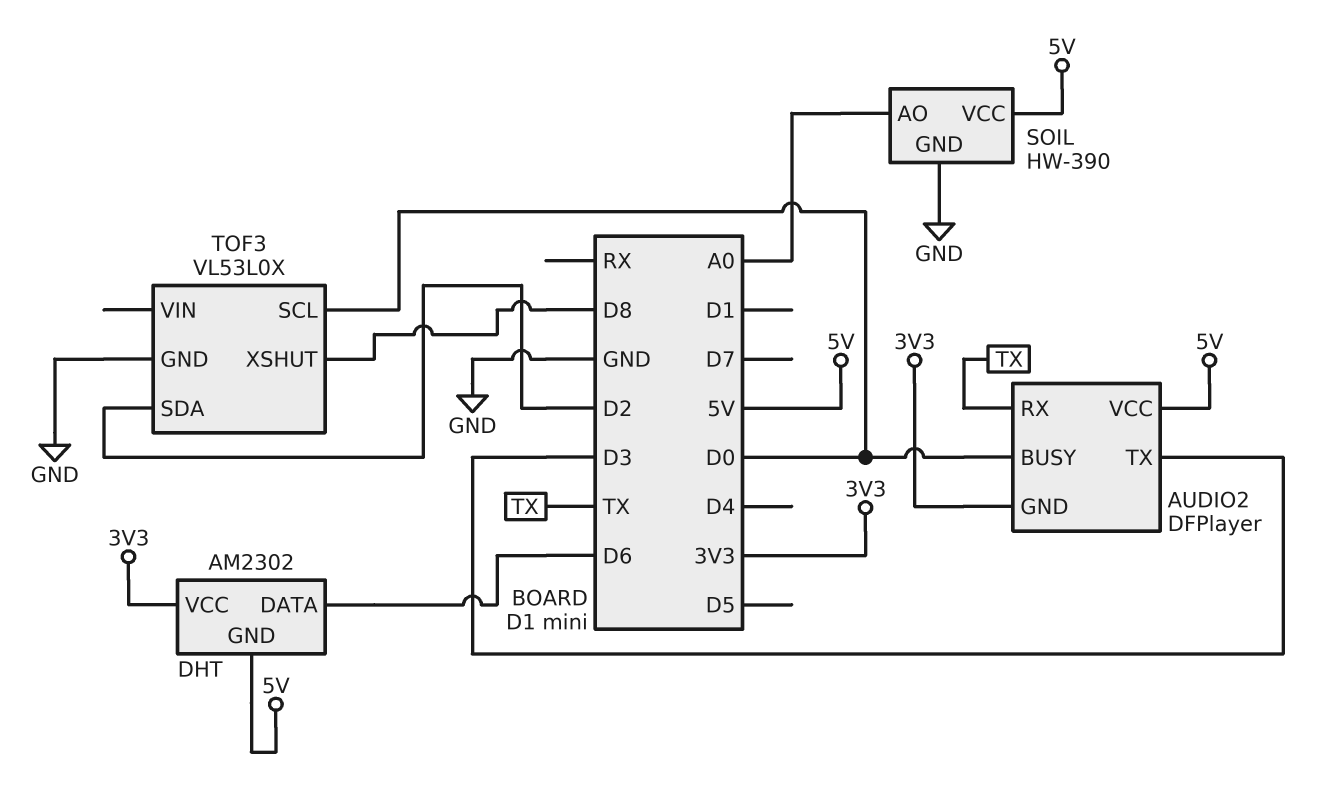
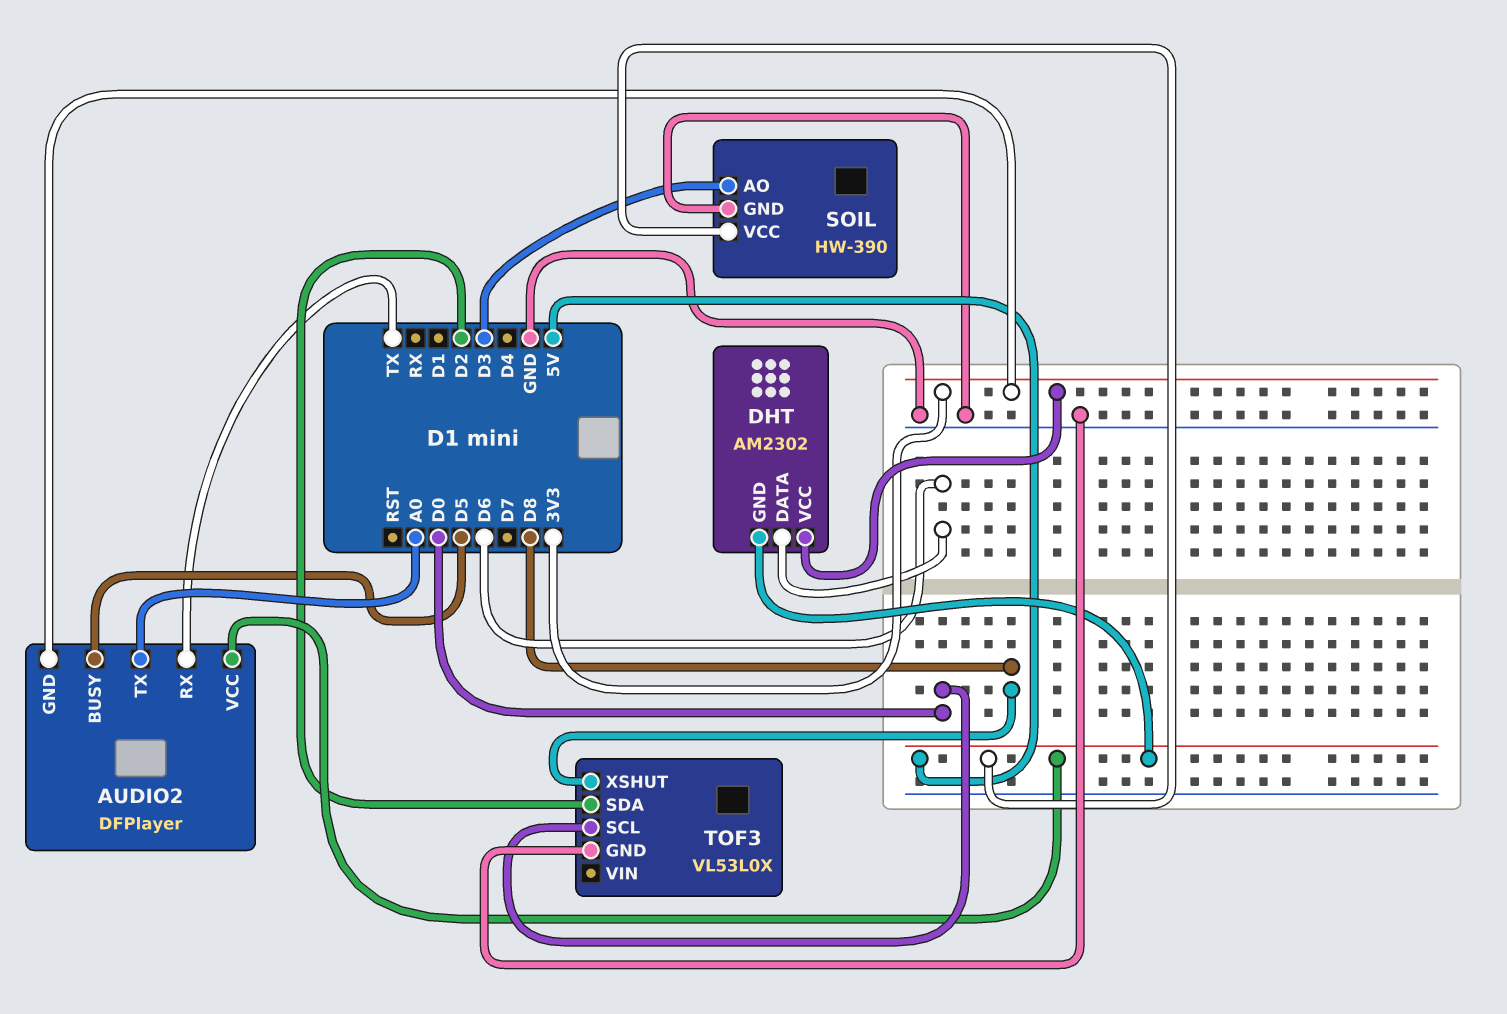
AUDIO2 pin BUSY: D0 -> D5
AUDIO2 pin TX: D3 -> A0
SOIL pin AO: A0 -> D3

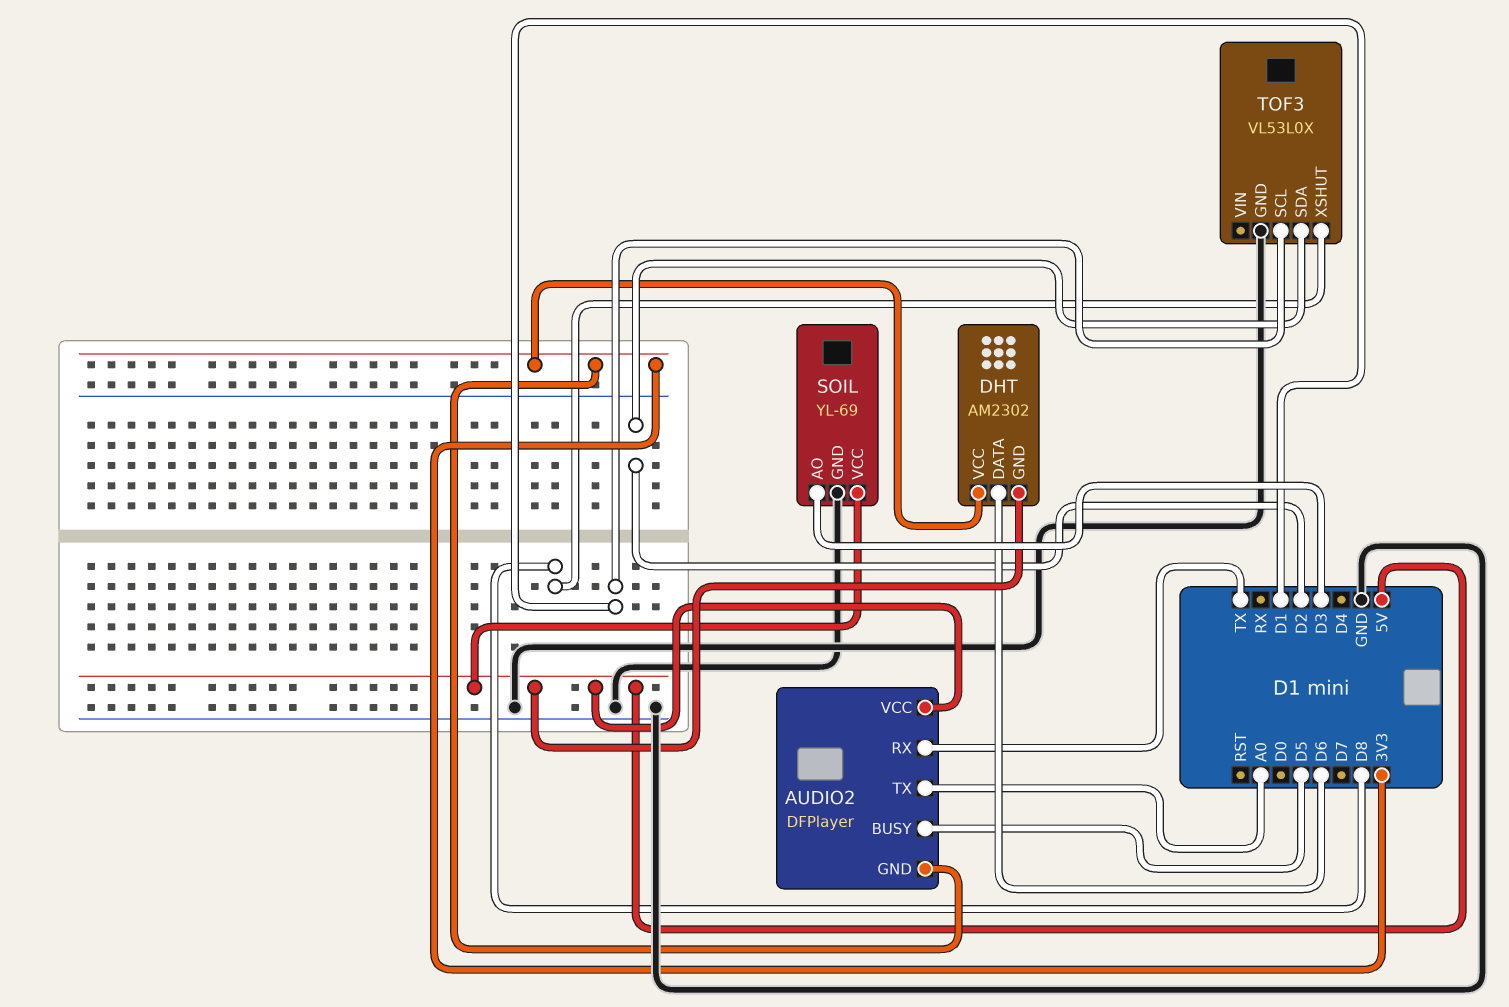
SOIL: HW-390 -> YL-69
TOF3 pin SCL: D0 -> D1

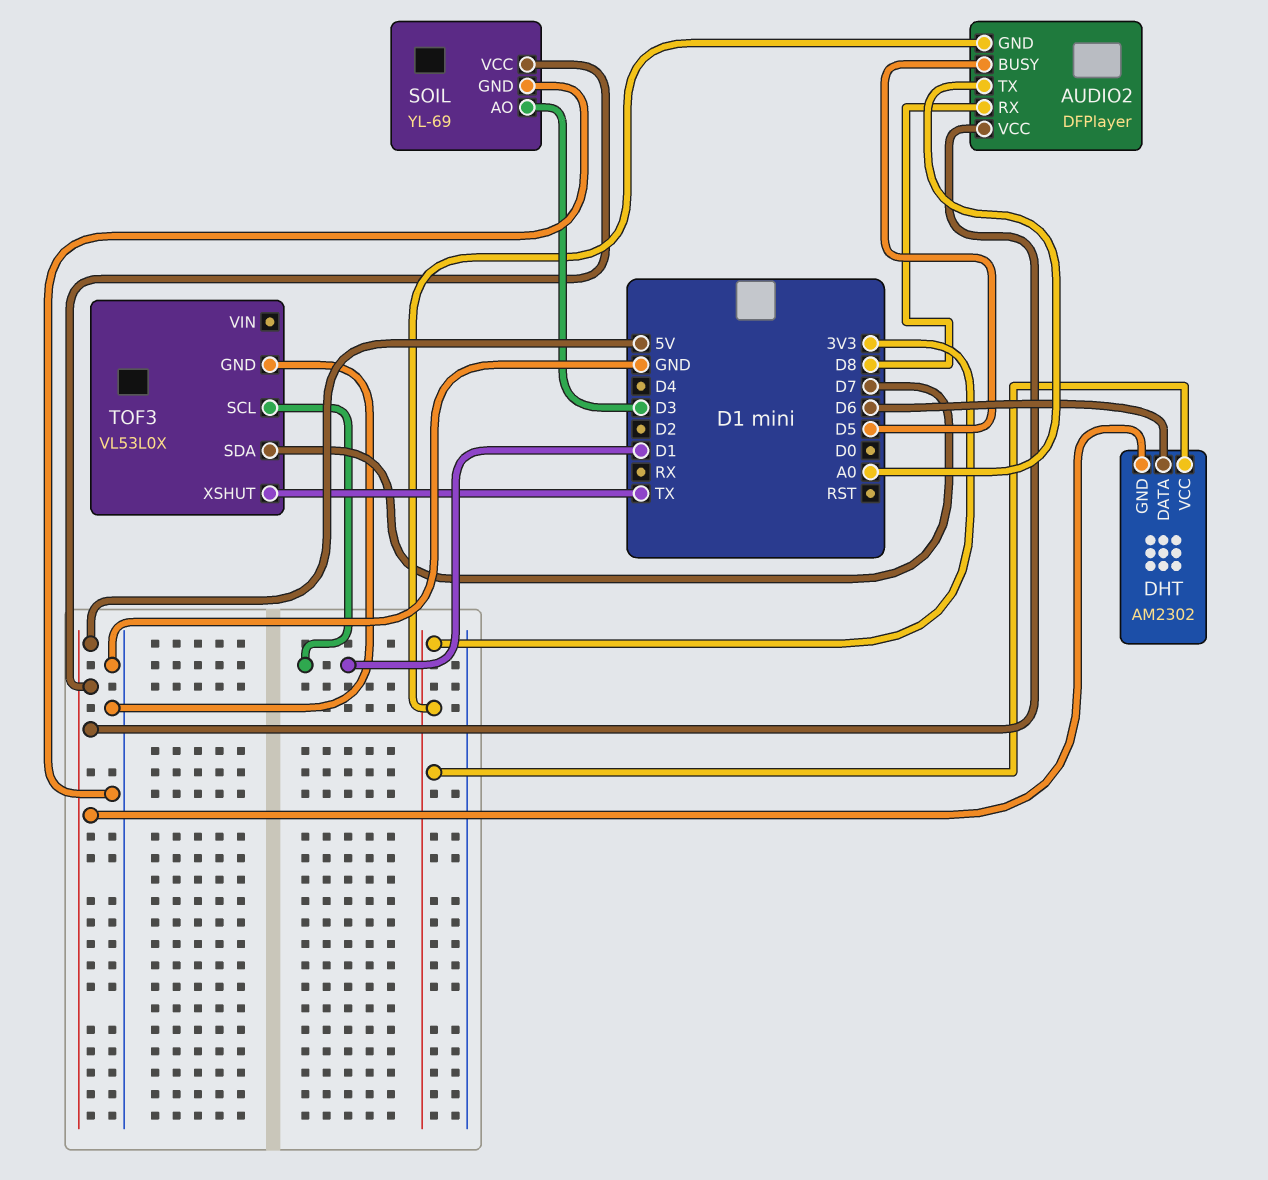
AUDIO2 pin RX: TX -> D8
TOF3 pin SDA: D2 -> D7
TOF3 pin XSHUT: D8 -> TX

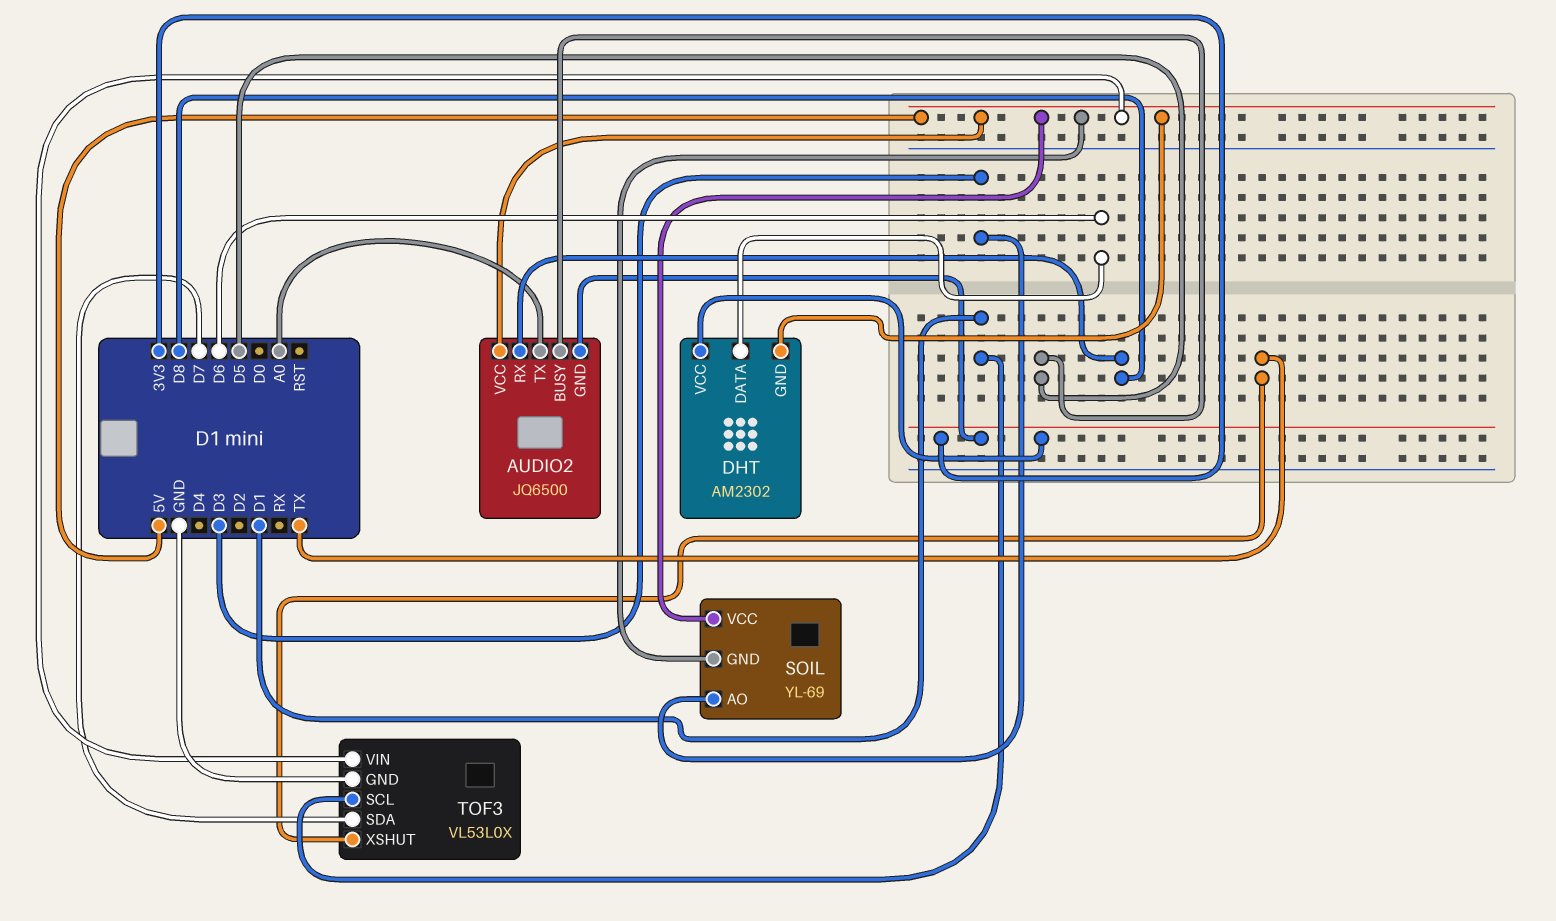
AUDIO2: DFPlayer -> JQ6500
SOIL pin GND: GND -> 5V
TOF3 pin VIN: none -> 5V

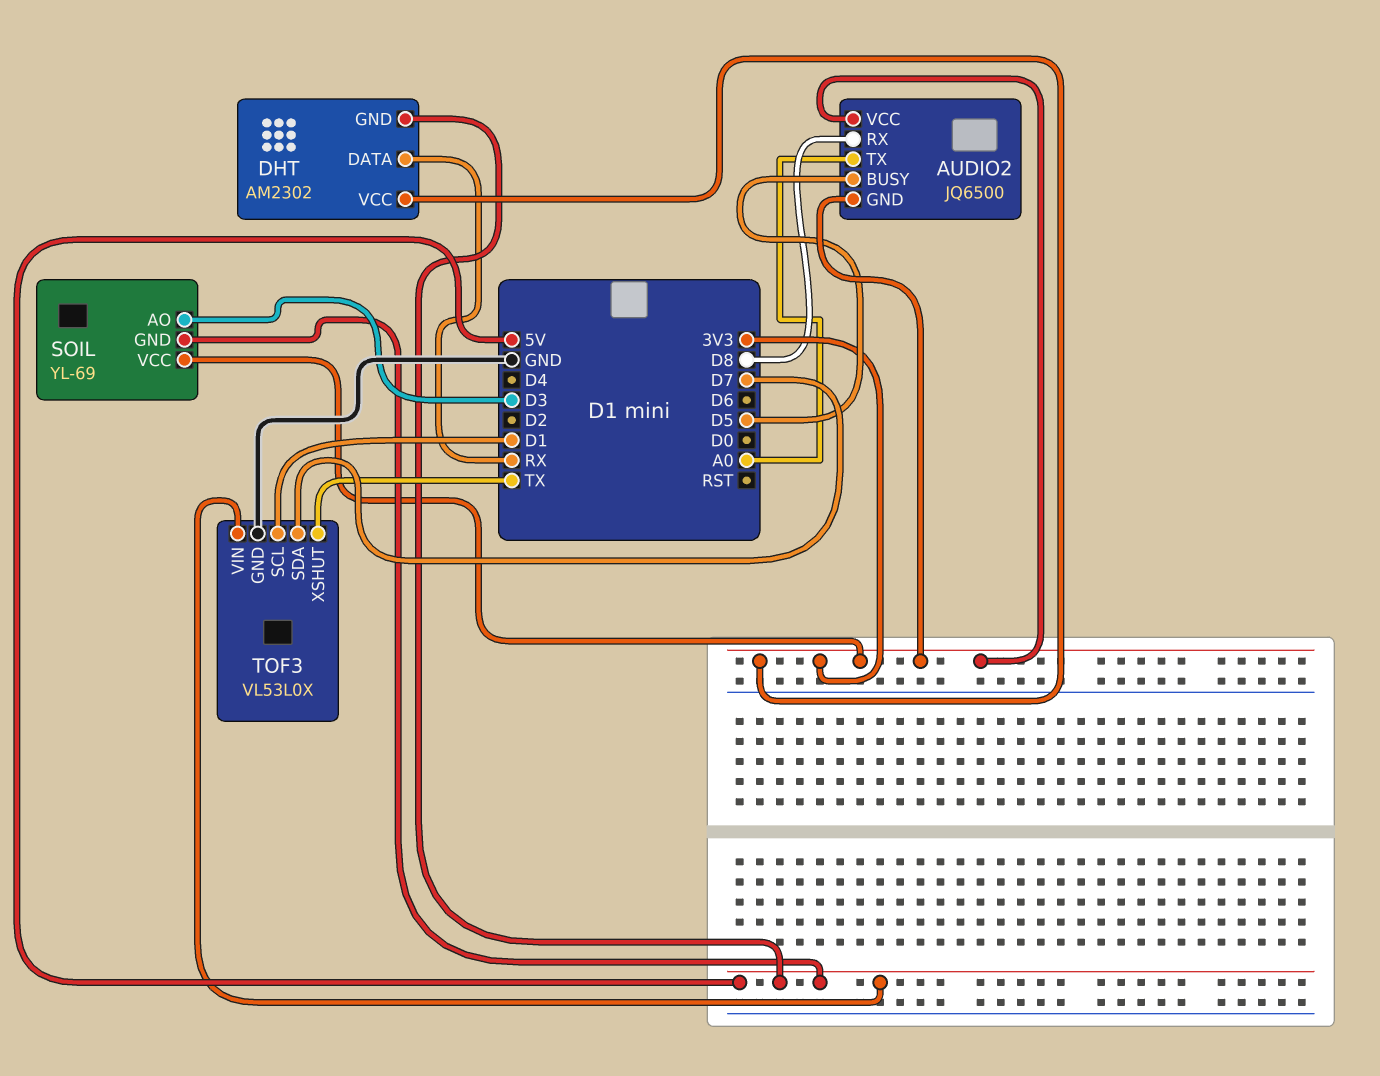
AUDIO2 pin VCC: 5V -> 3V3
DHT pin DATA: D6 -> RX
SOIL pin VCC: 5V -> 3V3

